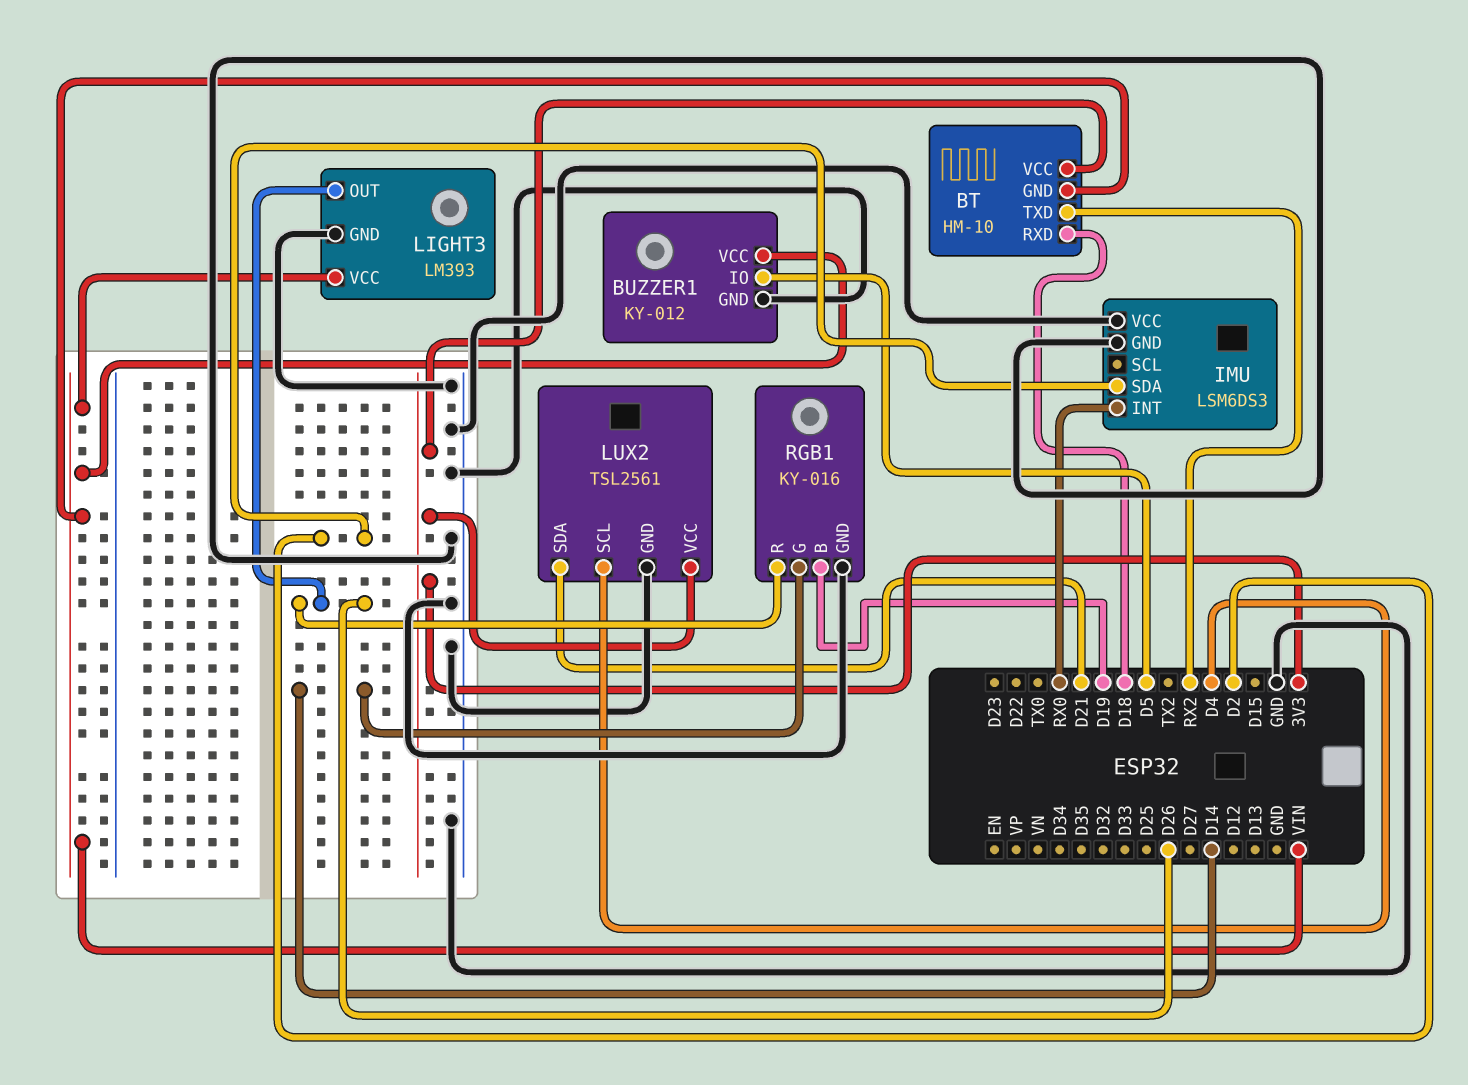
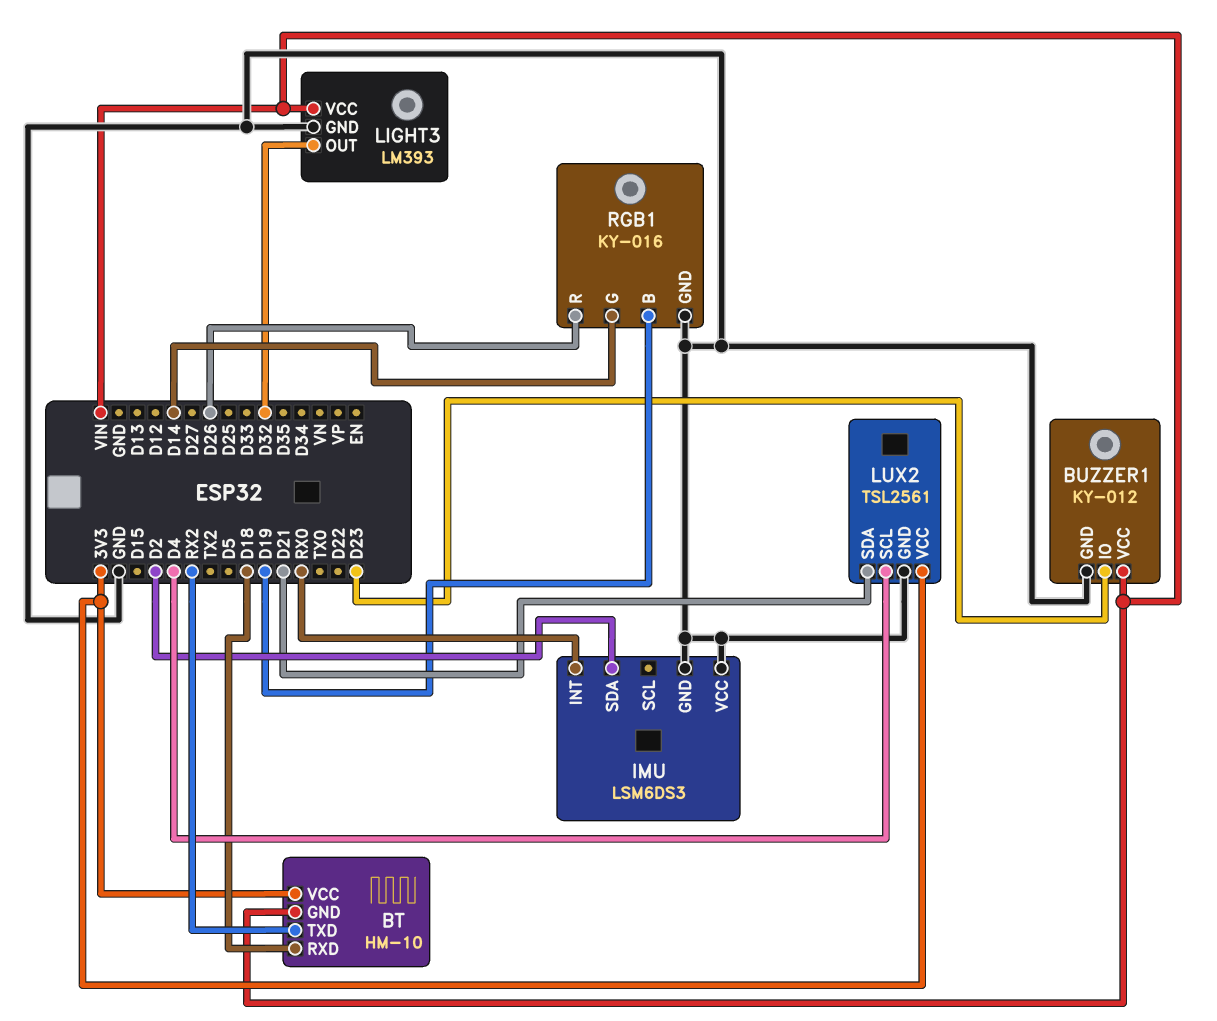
BUZZER1 pin IO: D5 -> D23
LIGHT3 pin OUT: D26 -> D32

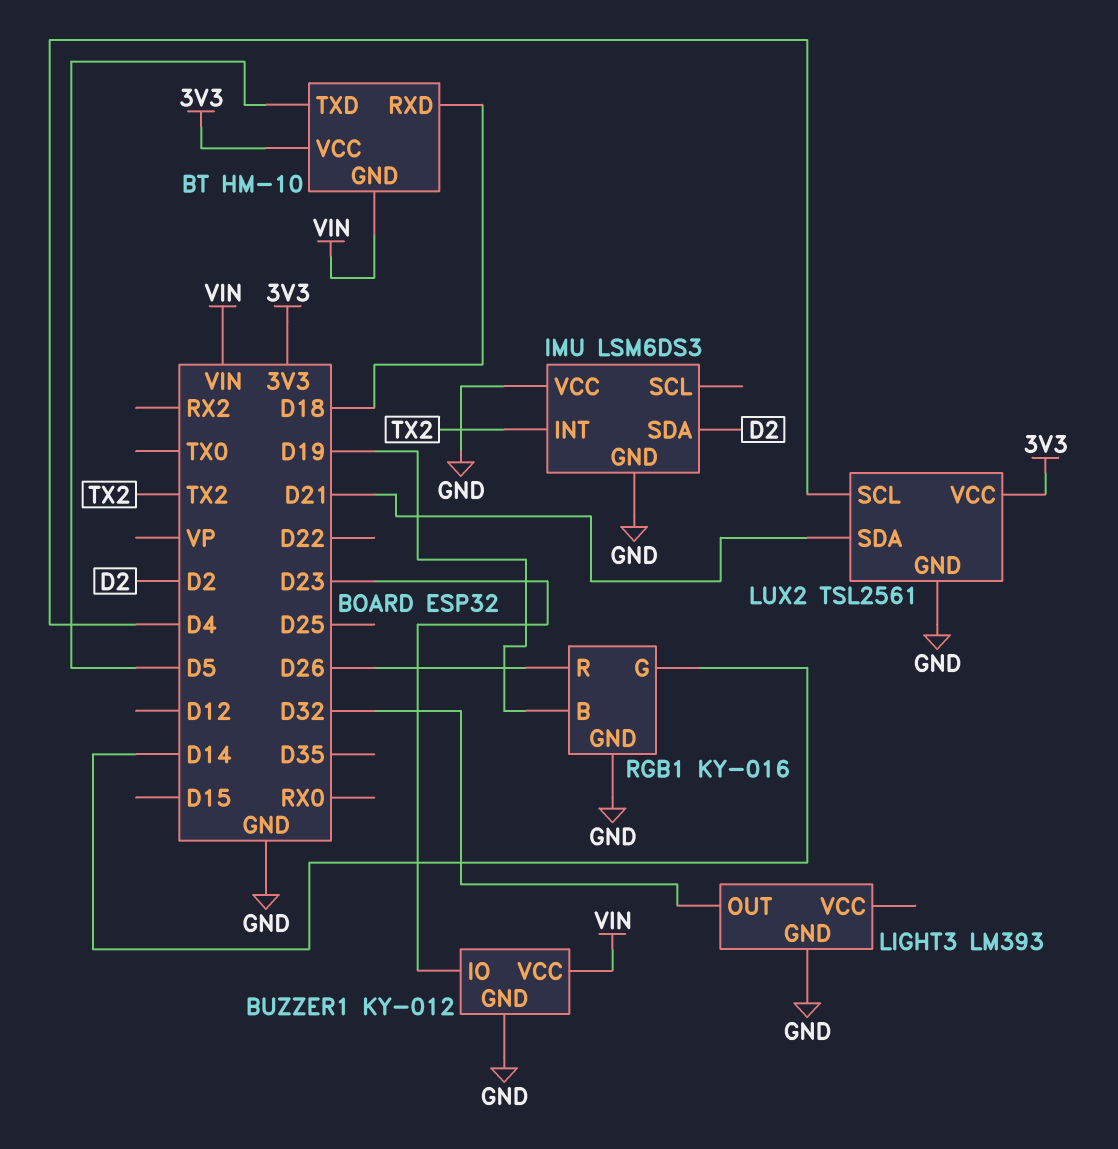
BT pin TXD: RX2 -> D5
IMU pin INT: RX0 -> TX2
LIGHT3 pin VCC: VIN -> none

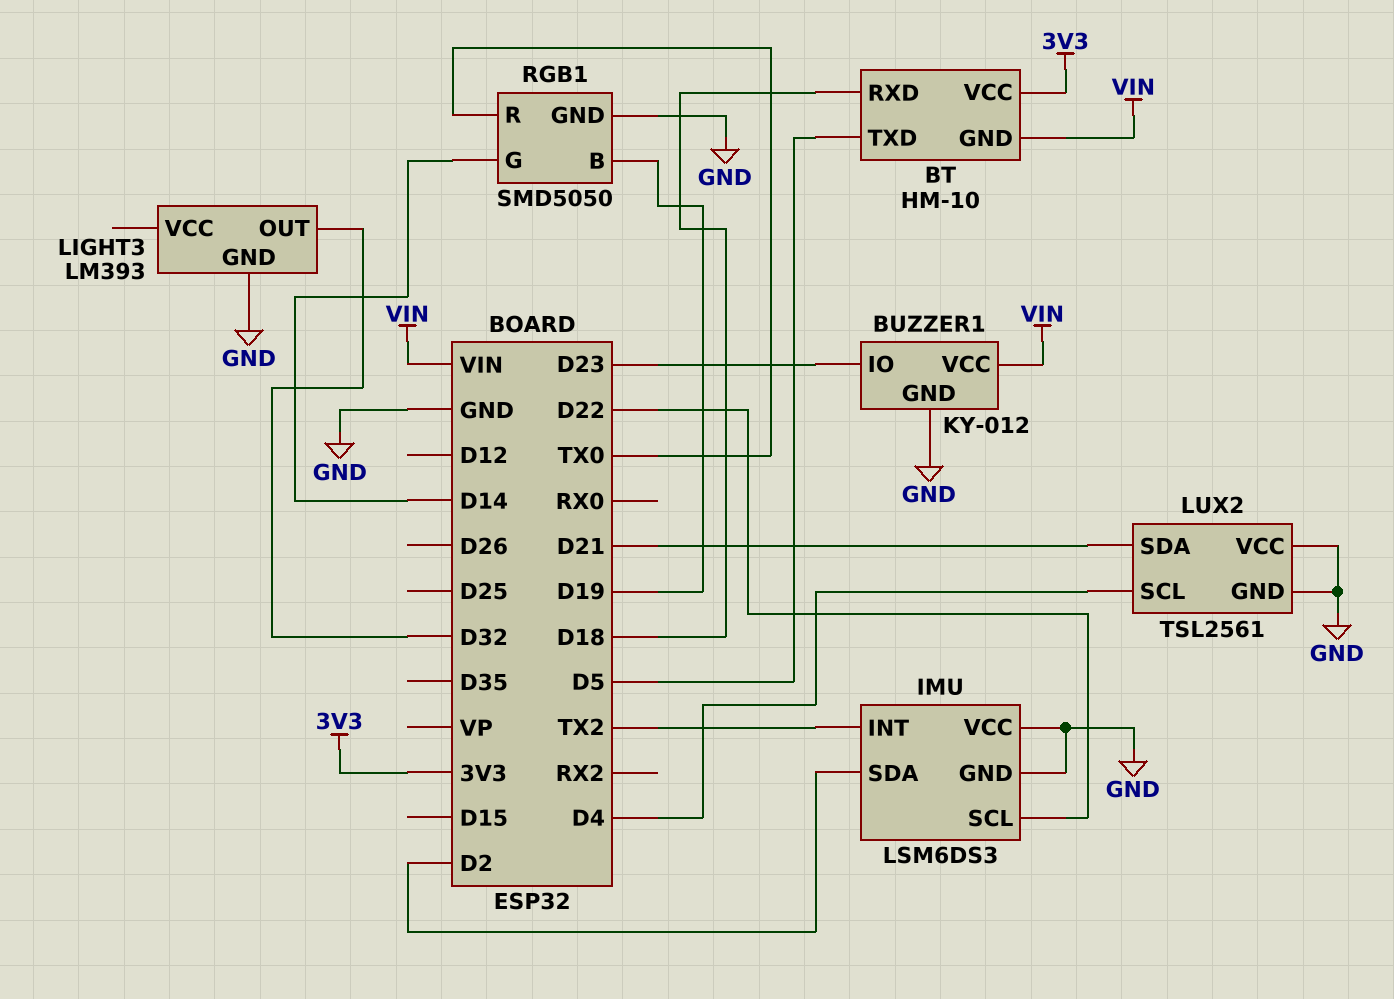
IMU pin SCL: none -> D22
LUX2 pin VCC: 3V3 -> GND
RGB1: KY-016 -> SMD5050
RGB1 pin R: D26 -> TX0

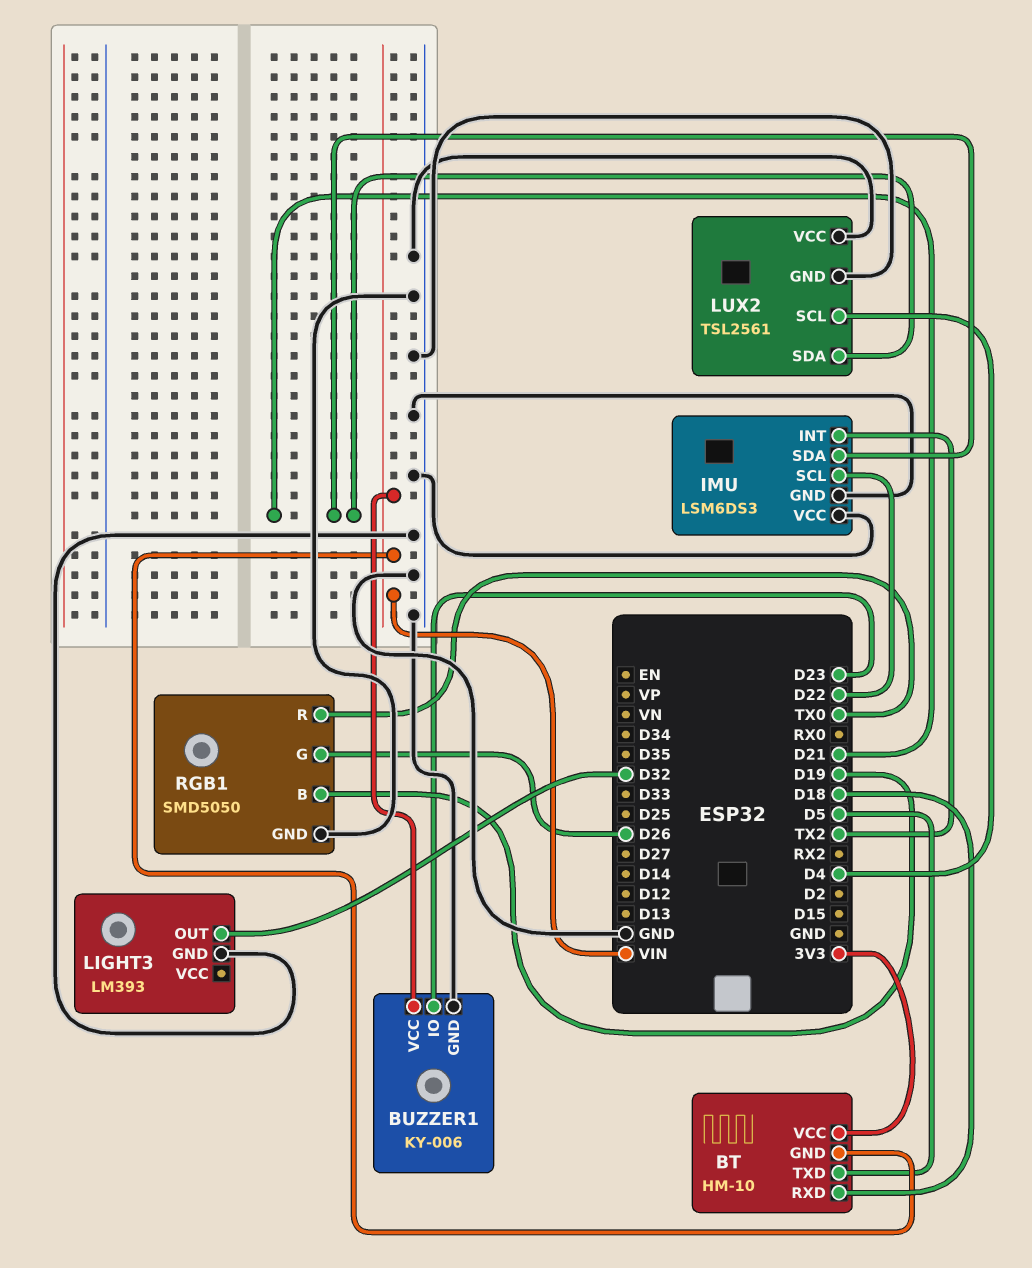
BUZZER1: KY-012 -> KY-006
IMU pin SDA: D2 -> D21
RGB1 pin G: D14 -> D26

